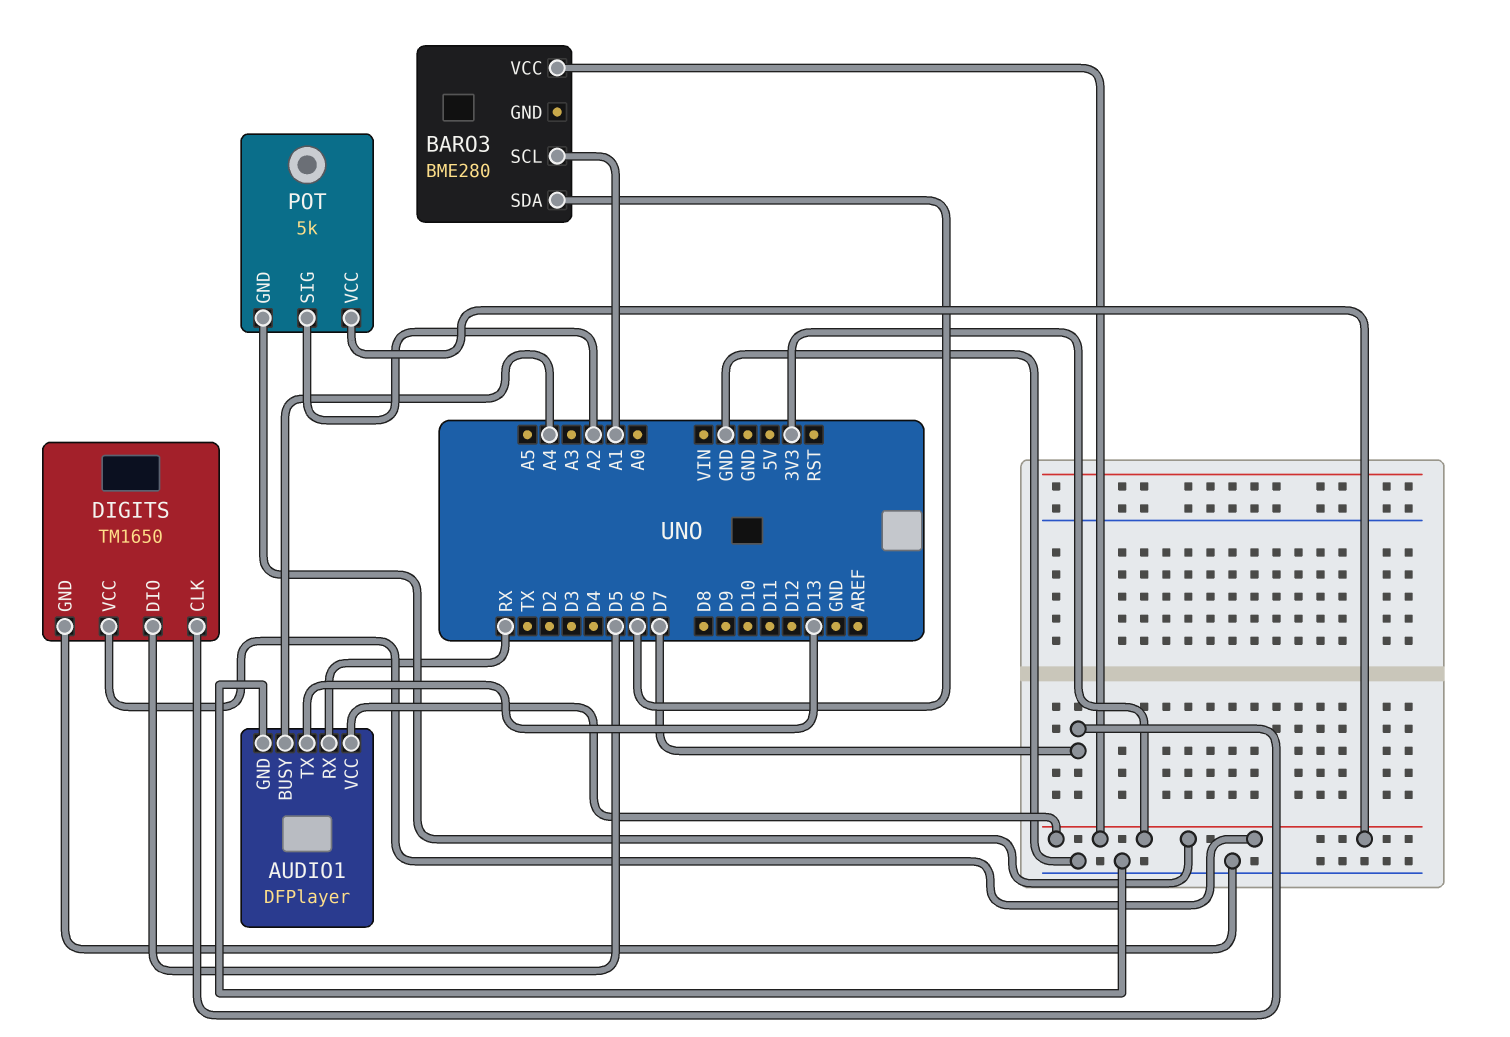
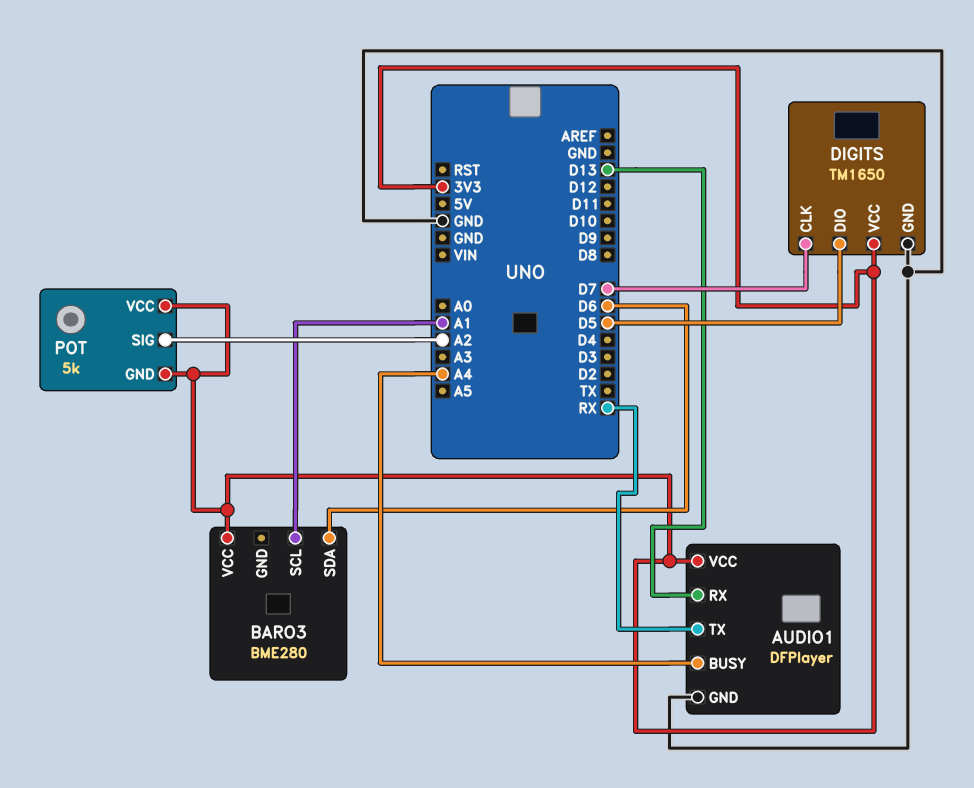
AUDIO1 pin RX: RX -> D13
AUDIO1 pin TX: D13 -> RX

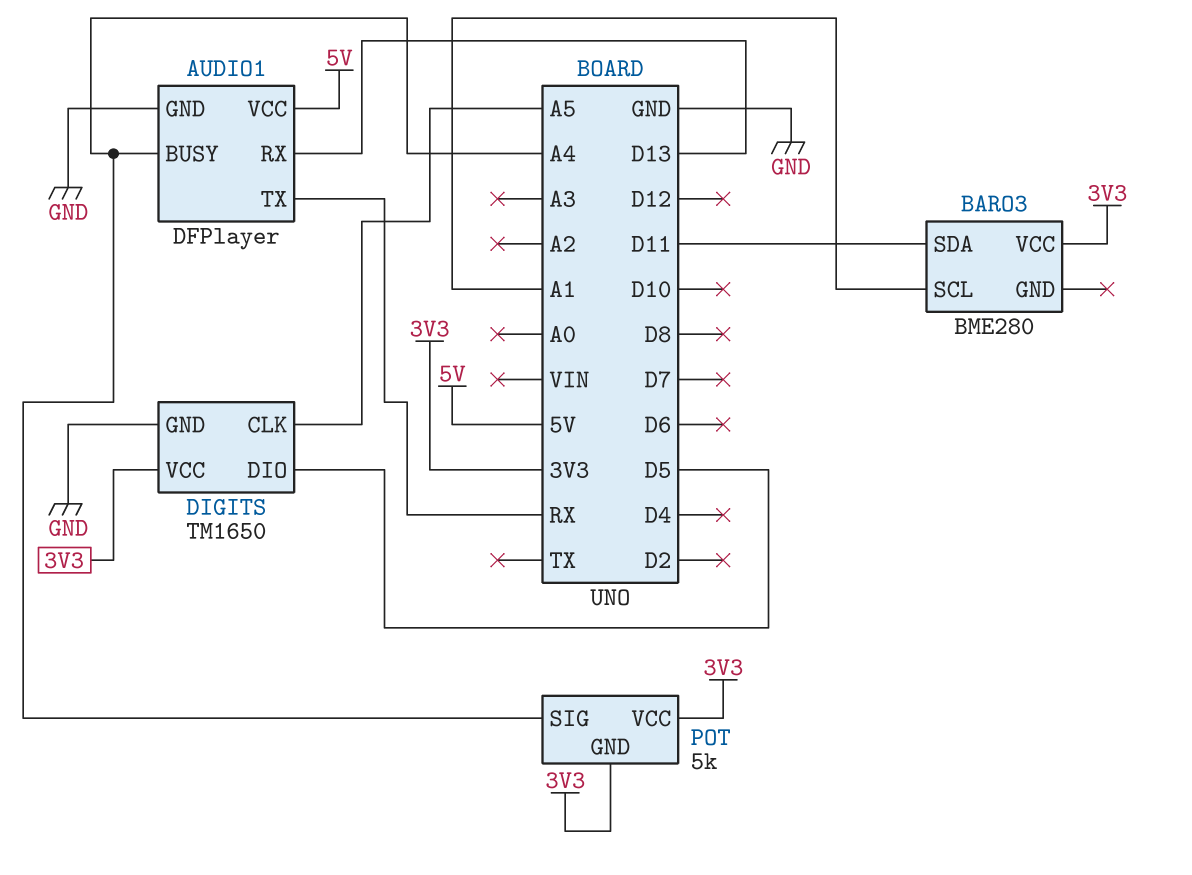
AUDIO1 pin VCC: 3V3 -> 5V
BARO3 pin SDA: D6 -> D11
DIGITS pin CLK: D7 -> A5
POT pin SIG: A2 -> A4

